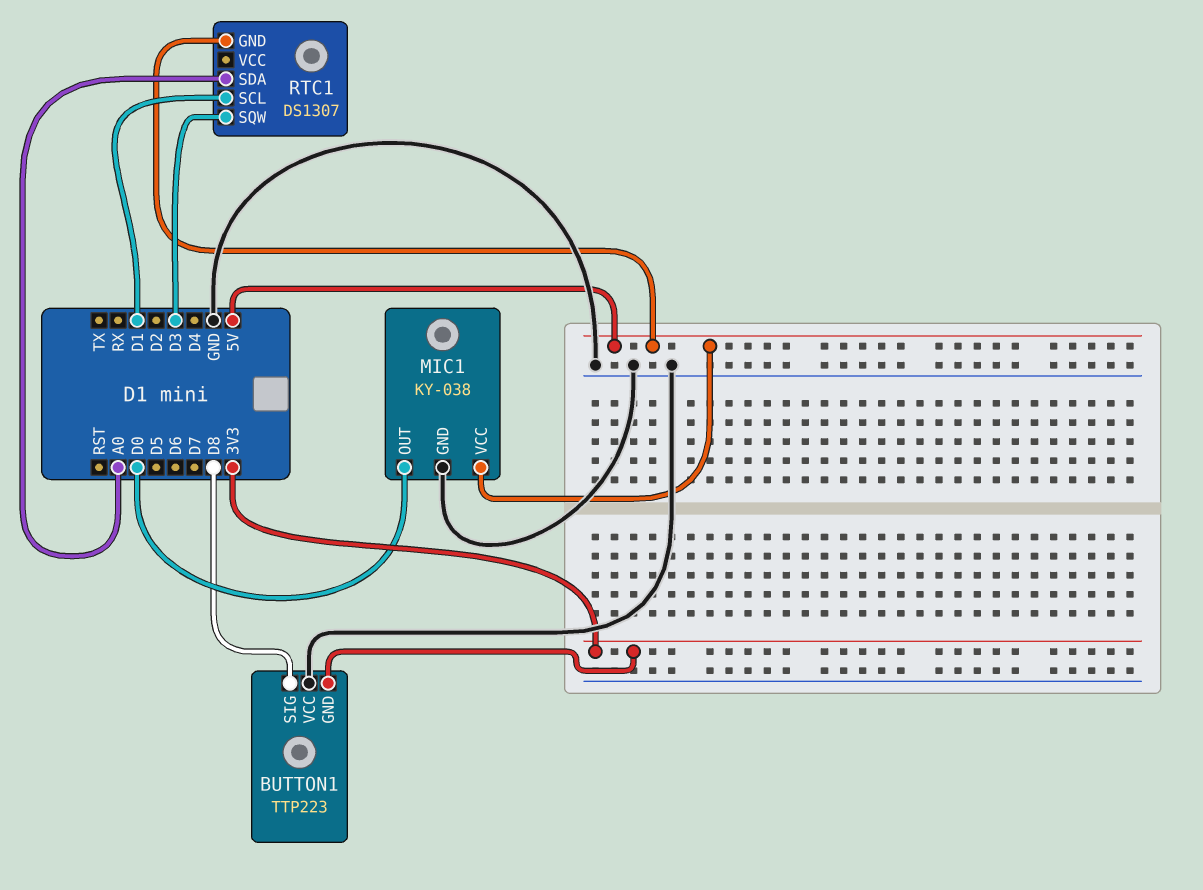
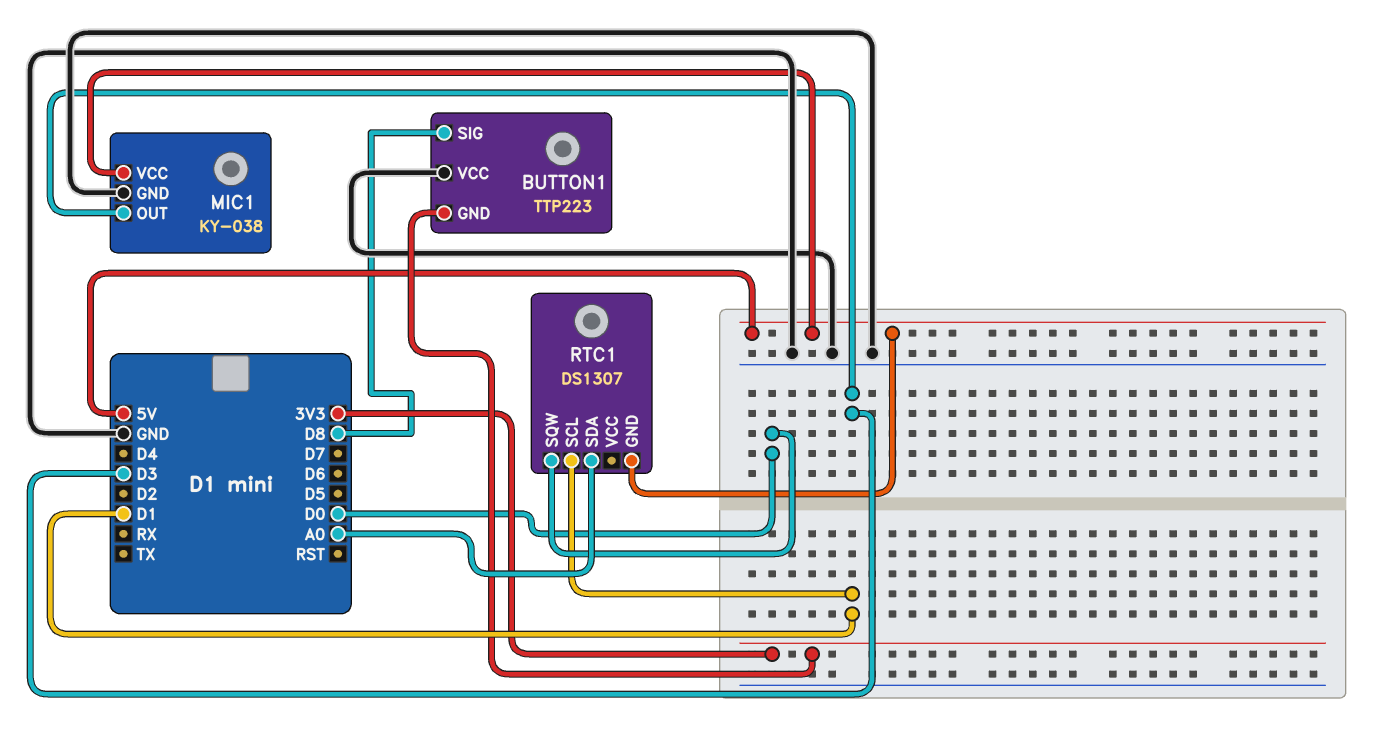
MIC1 pin OUT: D0 -> D3
RTC1 pin SQW: D3 -> D0

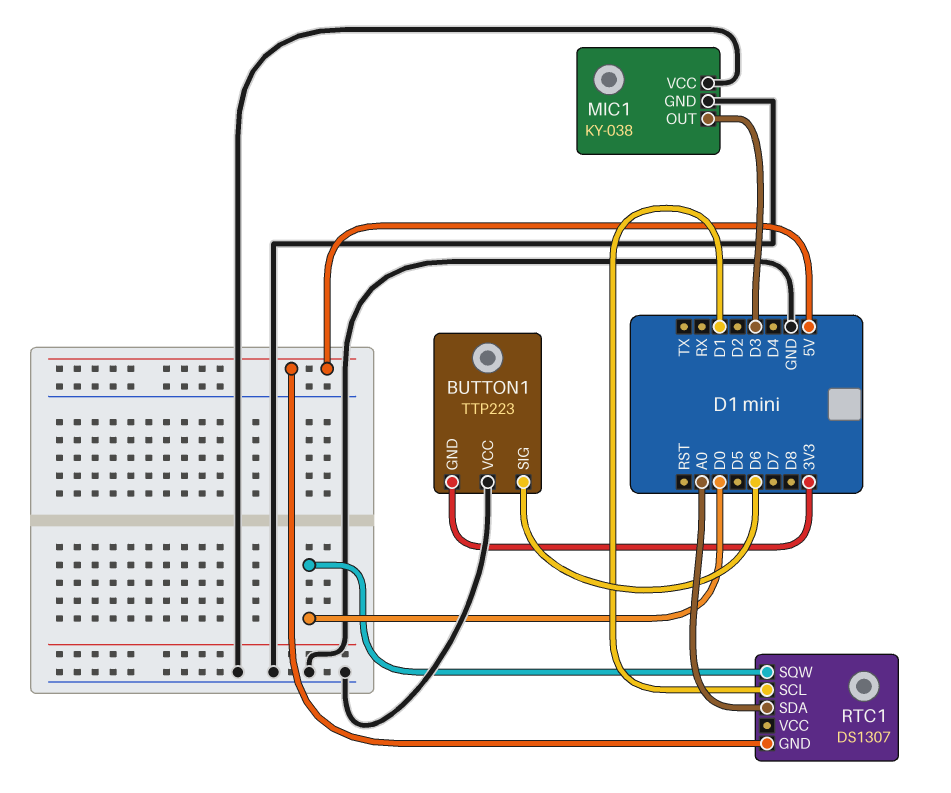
BUTTON1 pin SIG: D8 -> D6
MIC1 pin VCC: 5V -> GND

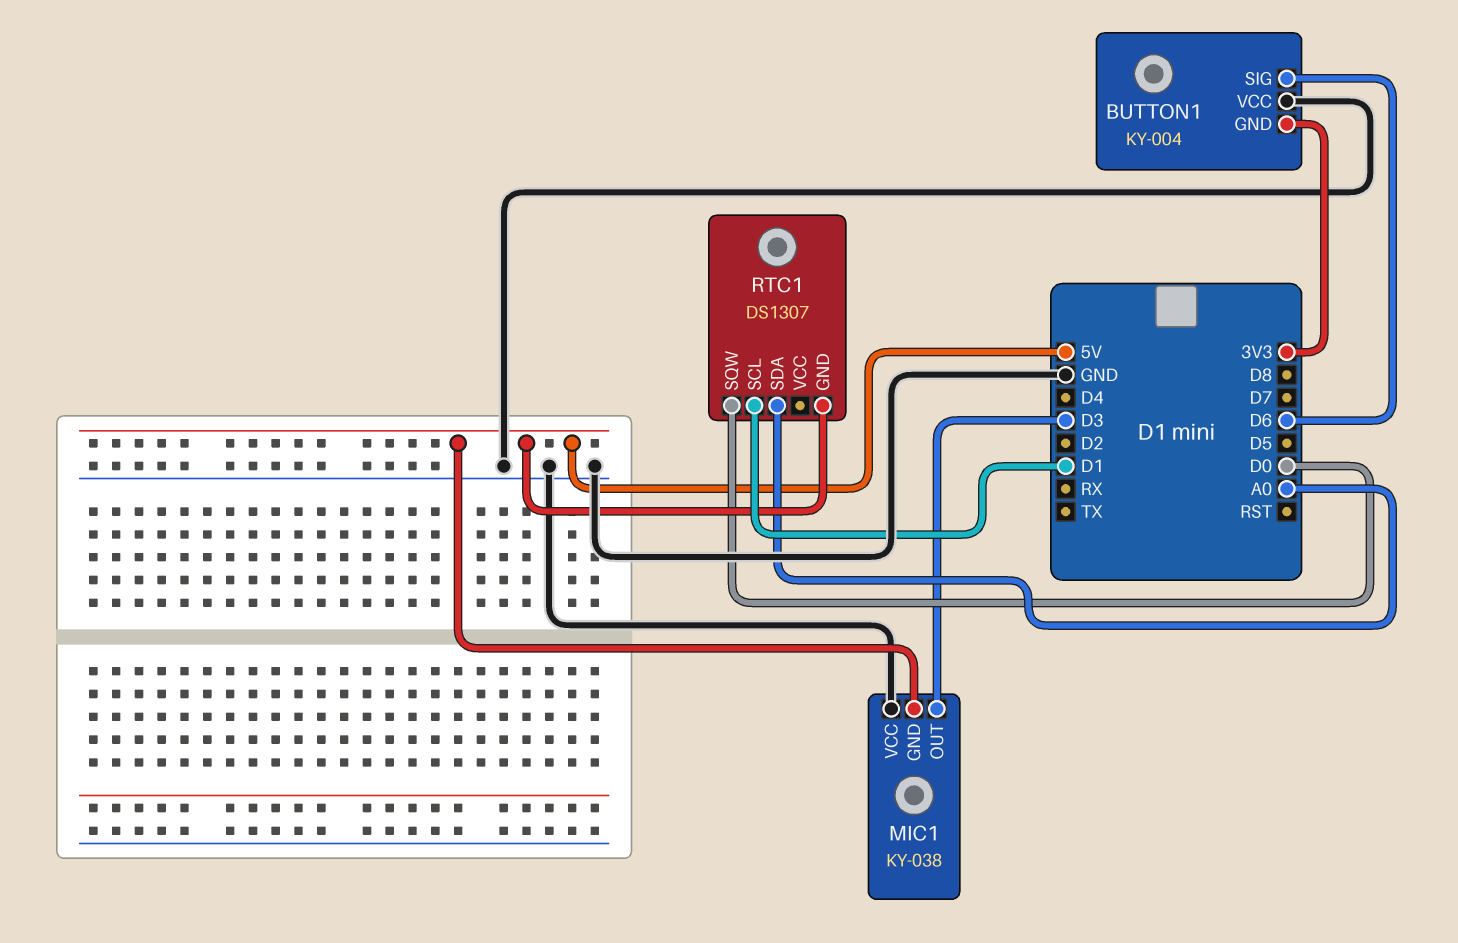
BUTTON1: TTP223 -> KY-004
MIC1 pin GND: GND -> 5V

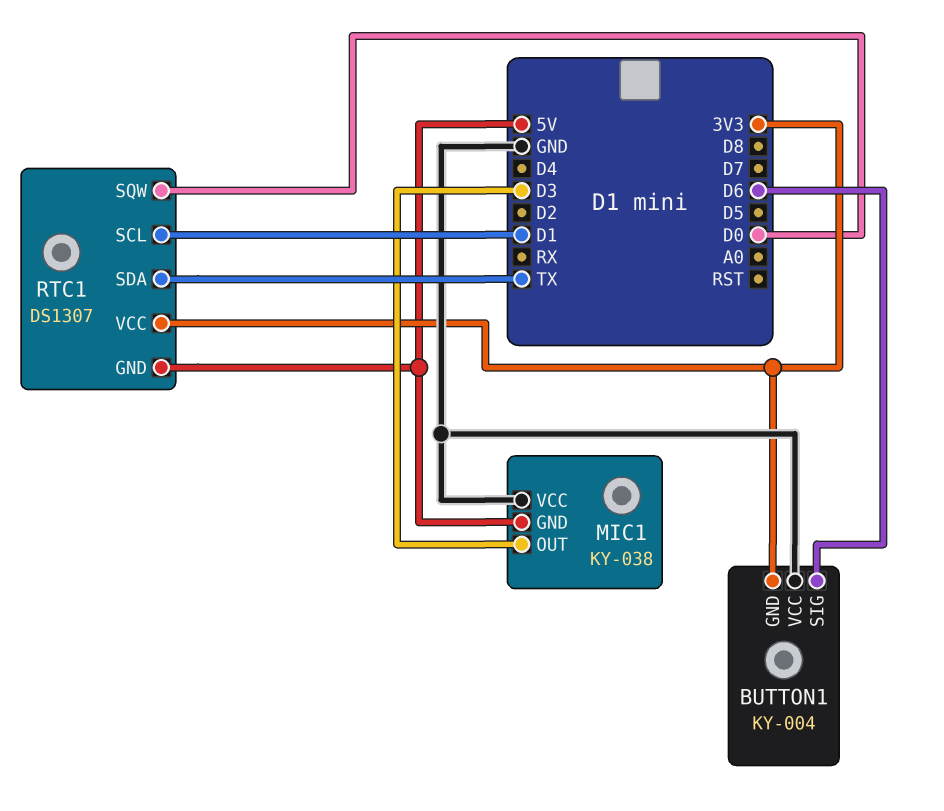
RTC1 pin SDA: A0 -> TX
RTC1 pin VCC: none -> 3V3

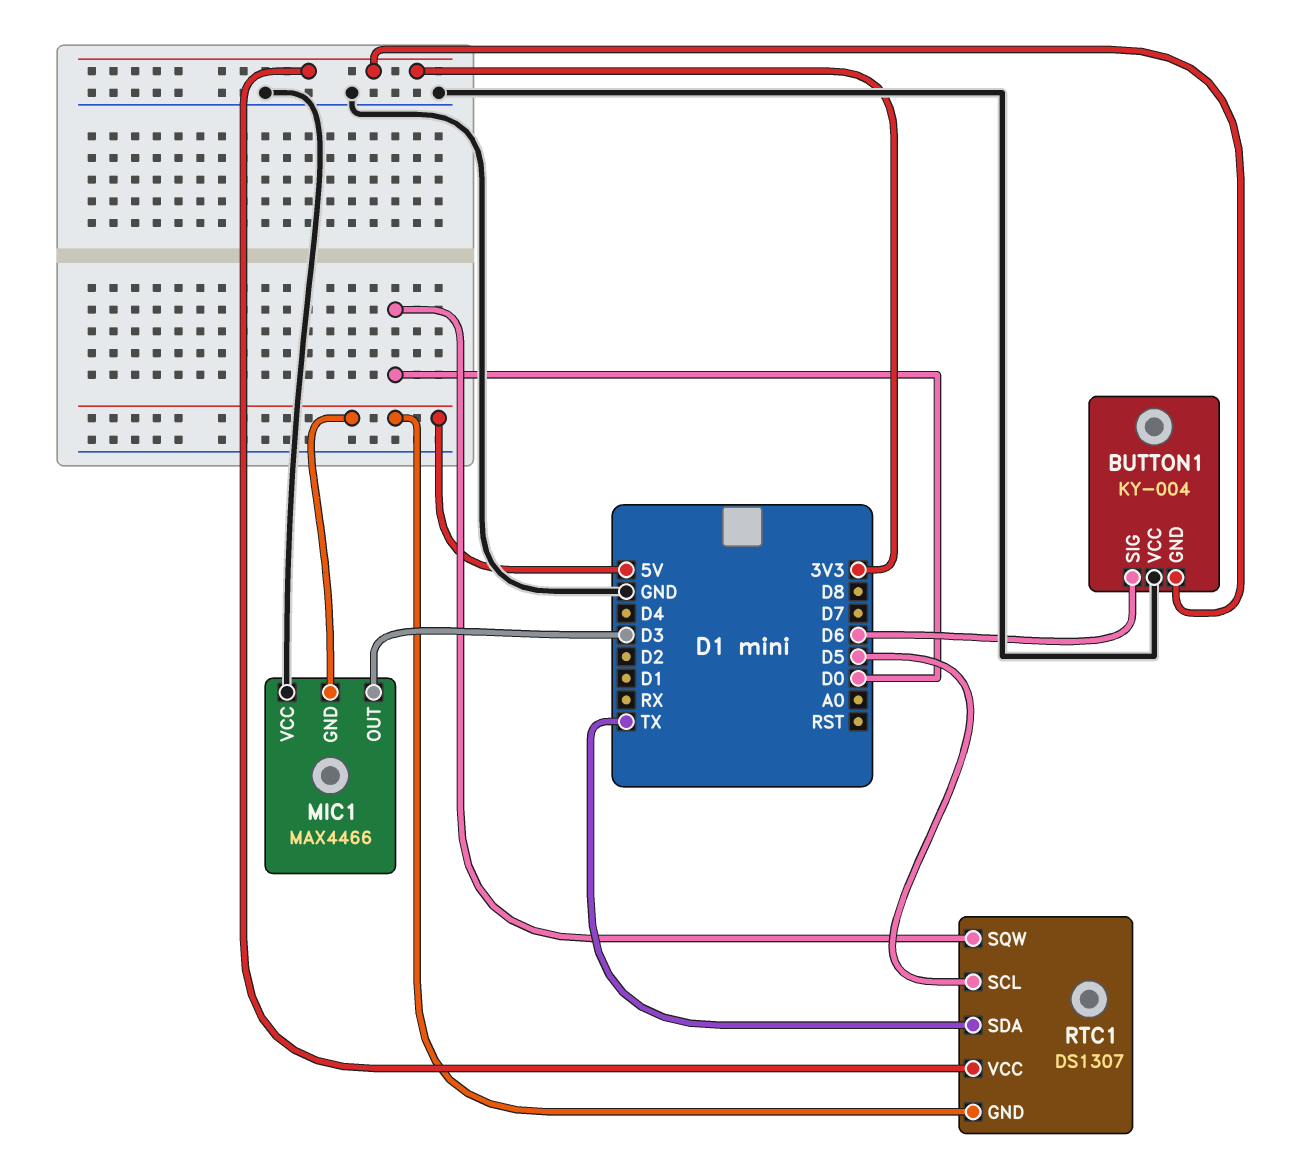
MIC1: KY-038 -> MAX4466
RTC1 pin SCL: D1 -> D5

